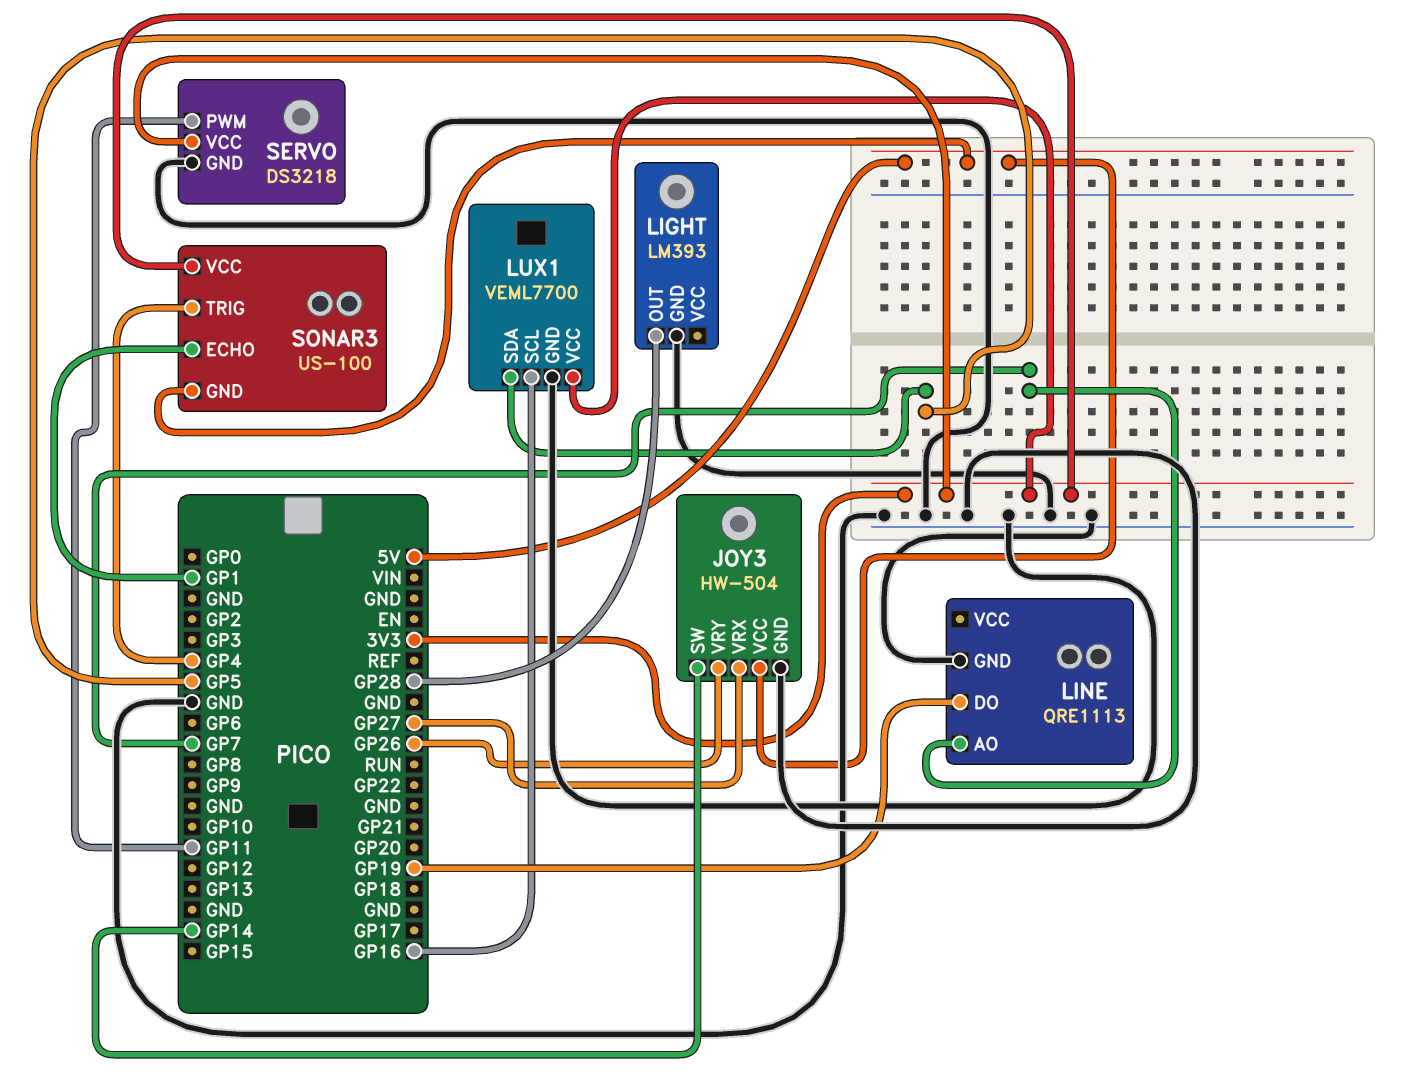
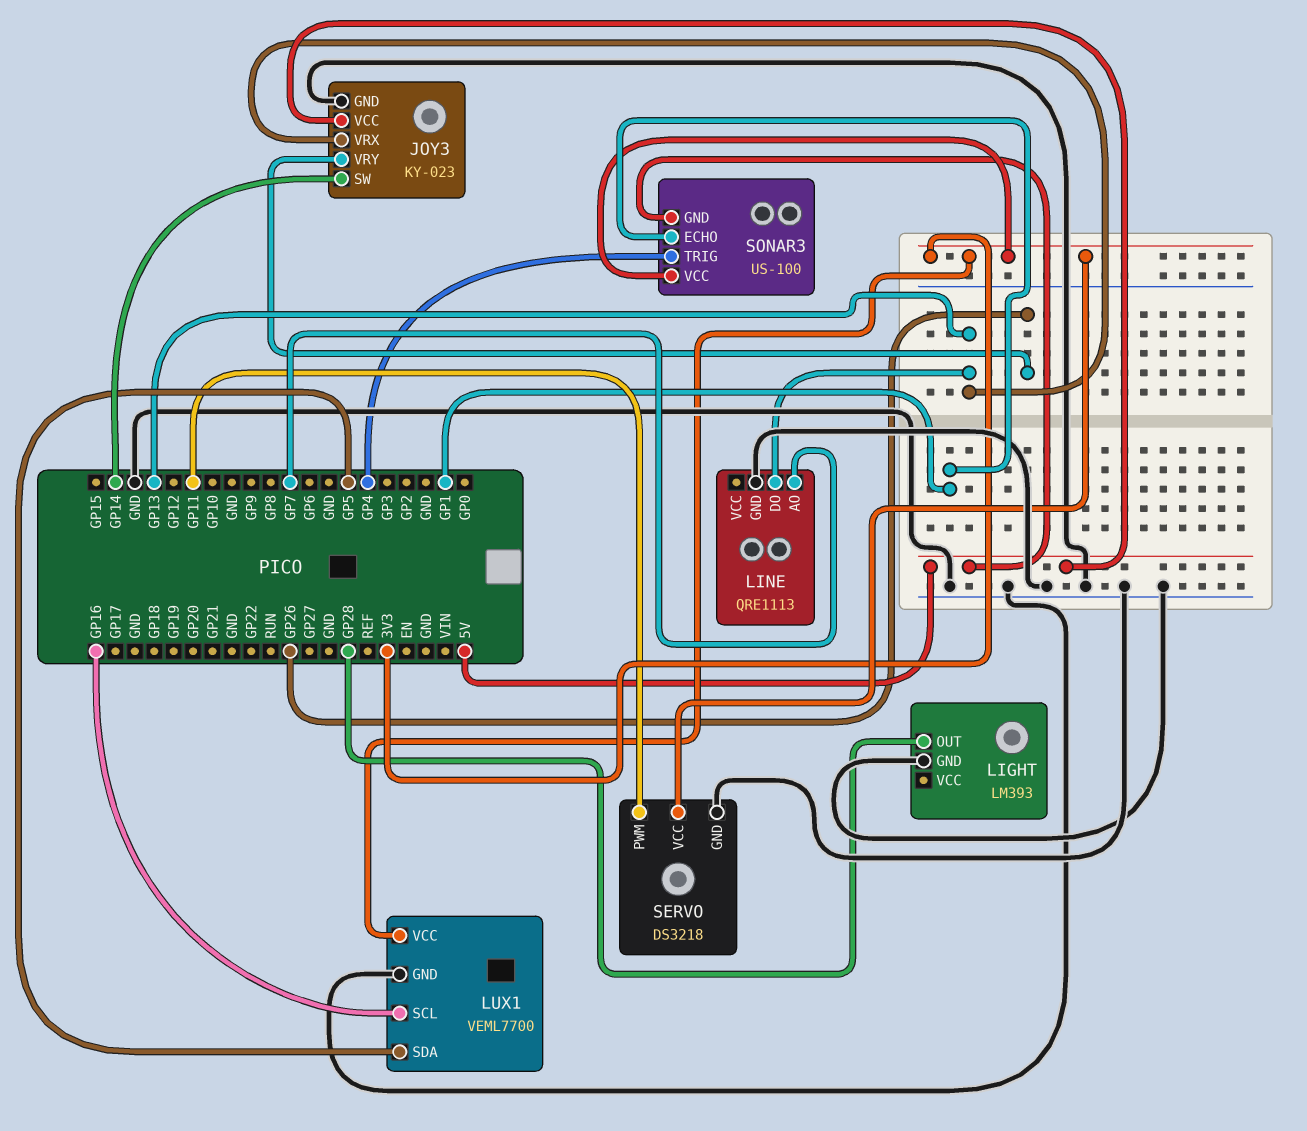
JOY3: HW-504 -> KY-023
JOY3 pin VRX: GP27 -> GP13
LINE pin DO: GP19 -> GP13

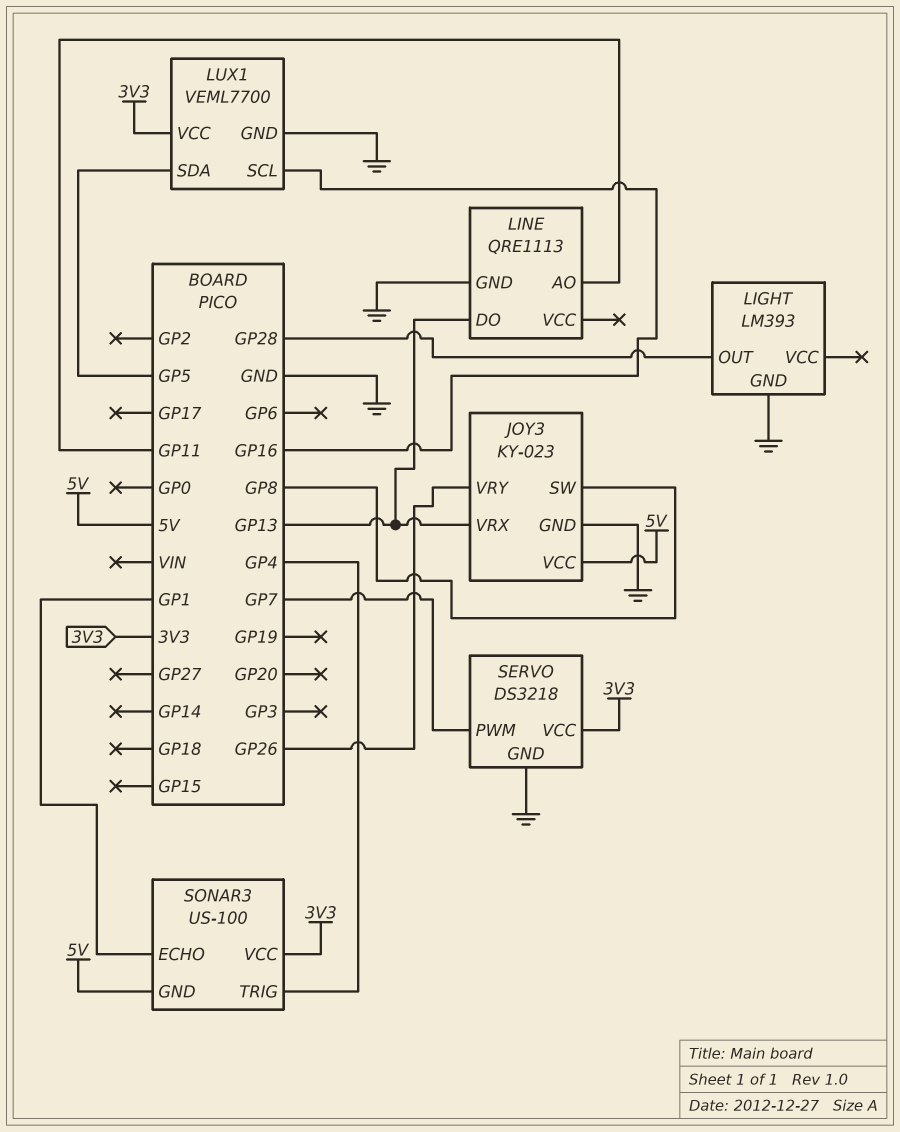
JOY3 pin SW: GP14 -> GP8
LINE pin AO: GP7 -> GP11
SERVO pin PWM: GP11 -> GP7

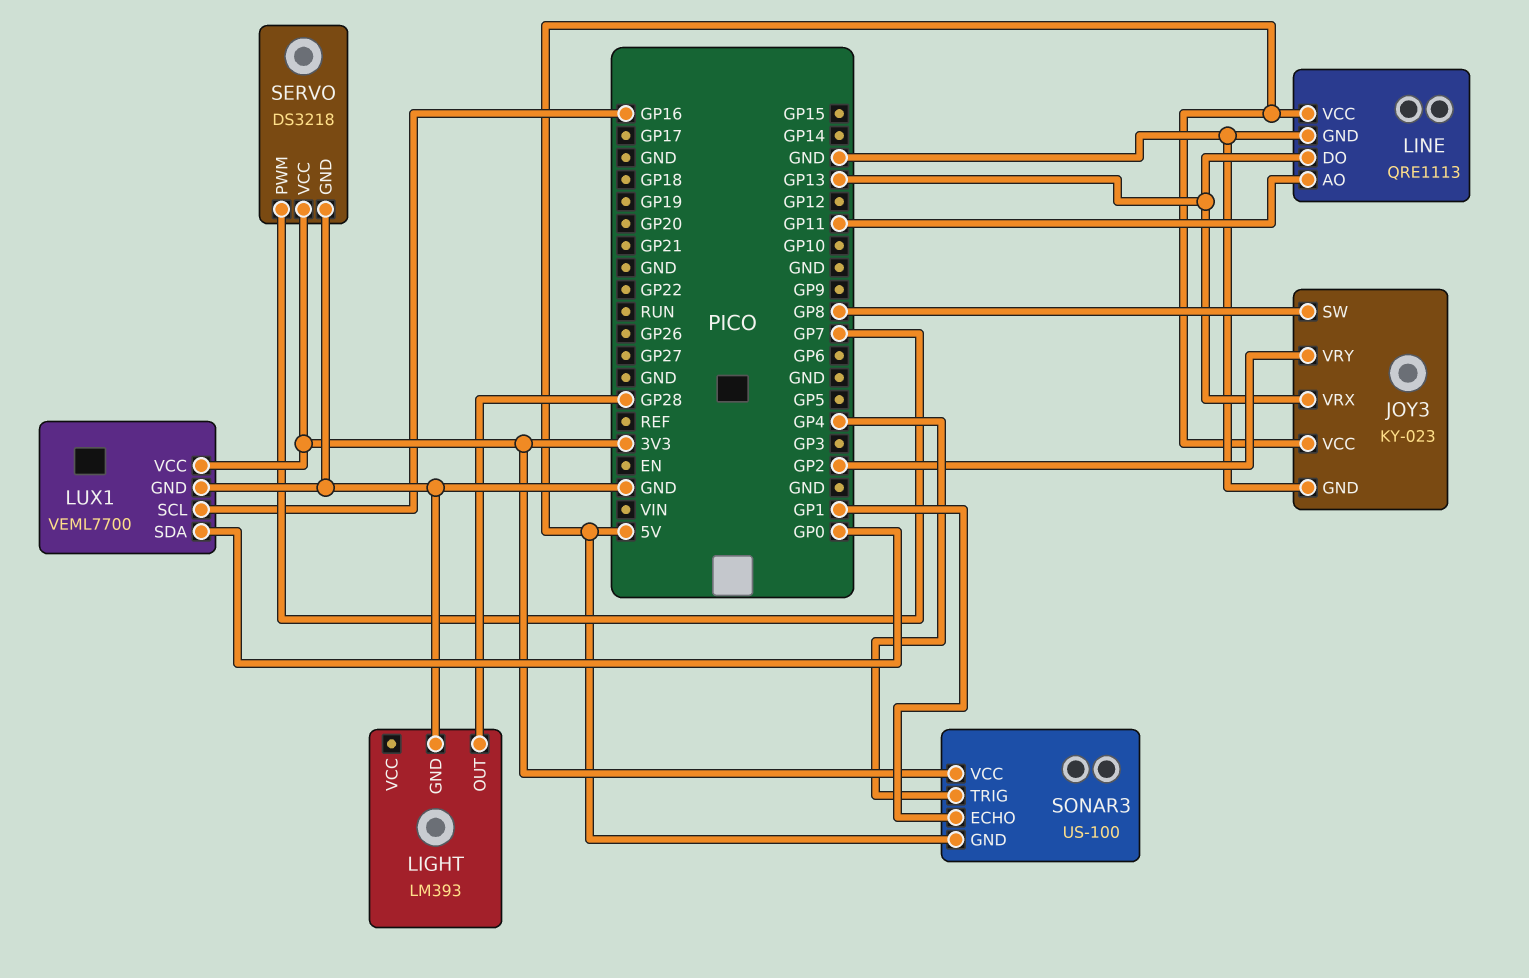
JOY3 pin VRY: GP26 -> GP2
LINE pin VCC: none -> 5V
LUX1 pin SDA: GP5 -> GP0

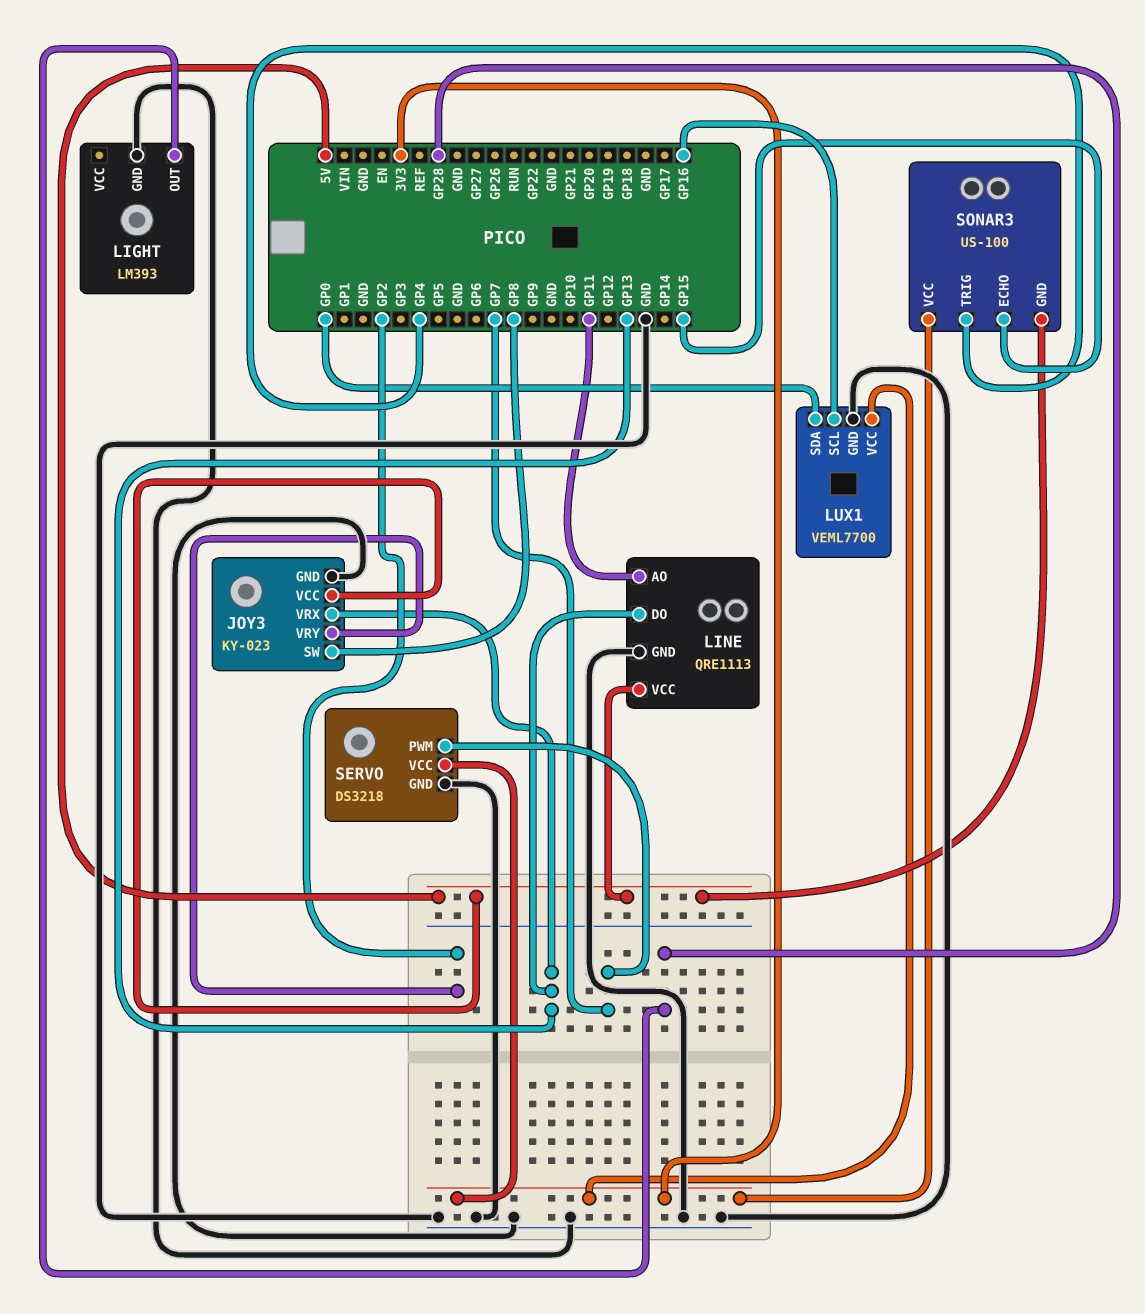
SONAR3 pin ECHO: GP1 -> GP15

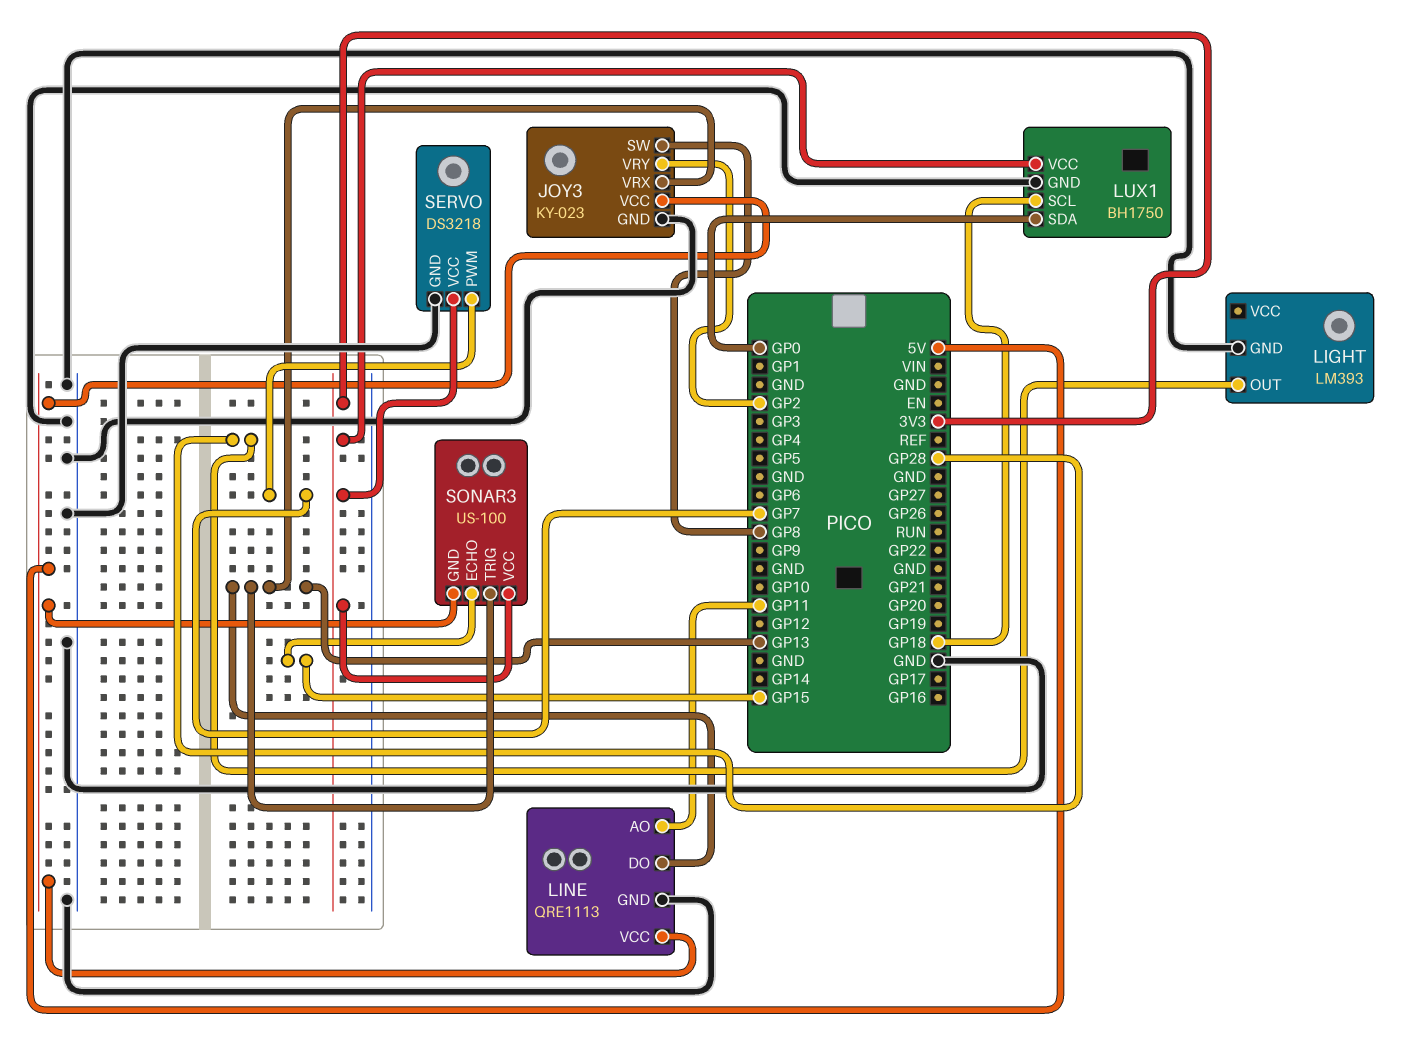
LUX1: VEML7700 -> BH1750
LUX1 pin SCL: GP16 -> GP18
SONAR3 pin TRIG: GP4 -> GP13

